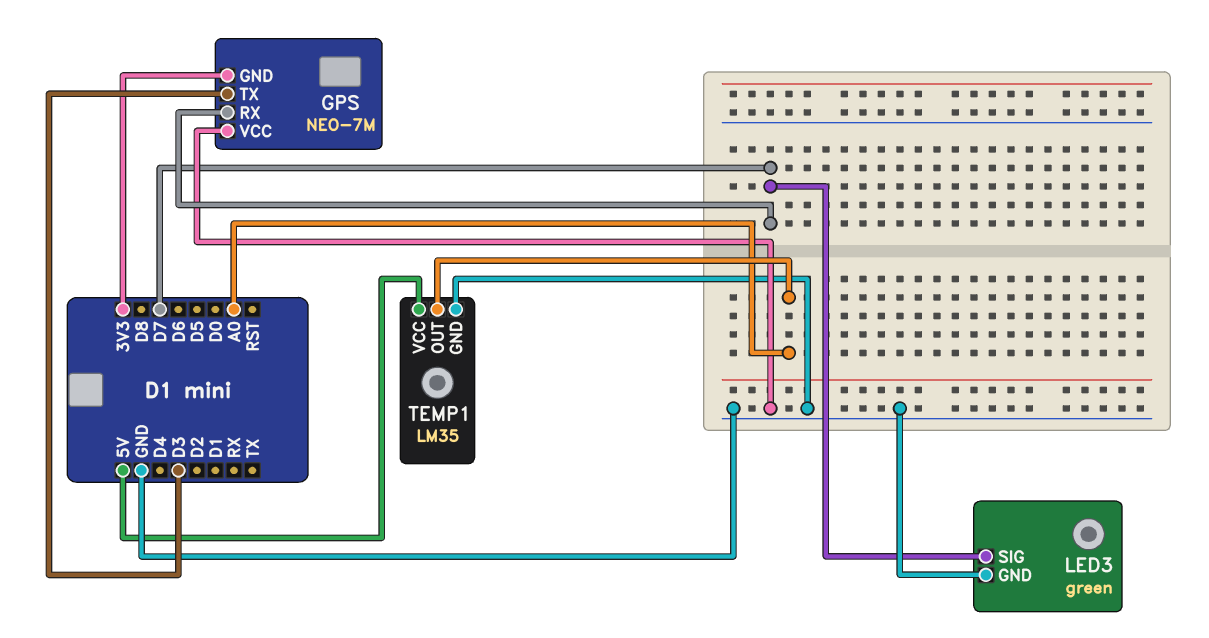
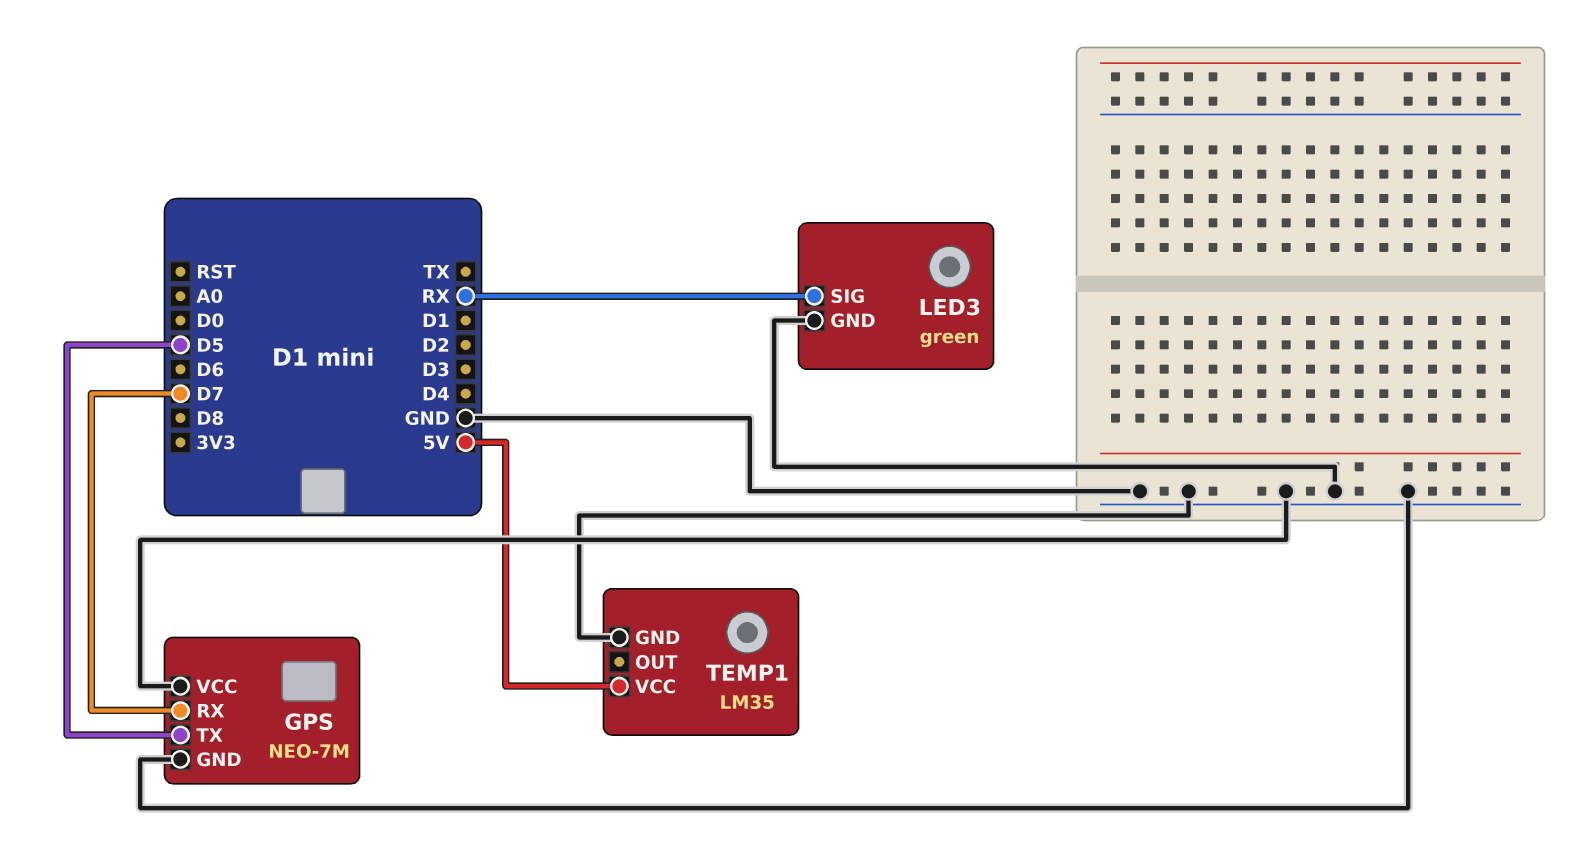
GPS pin GND: 3V3 -> GND
GPS pin TX: D3 -> D5
LED3 pin SIG: D7 -> RX
TEMP1 pin OUT: A0 -> none

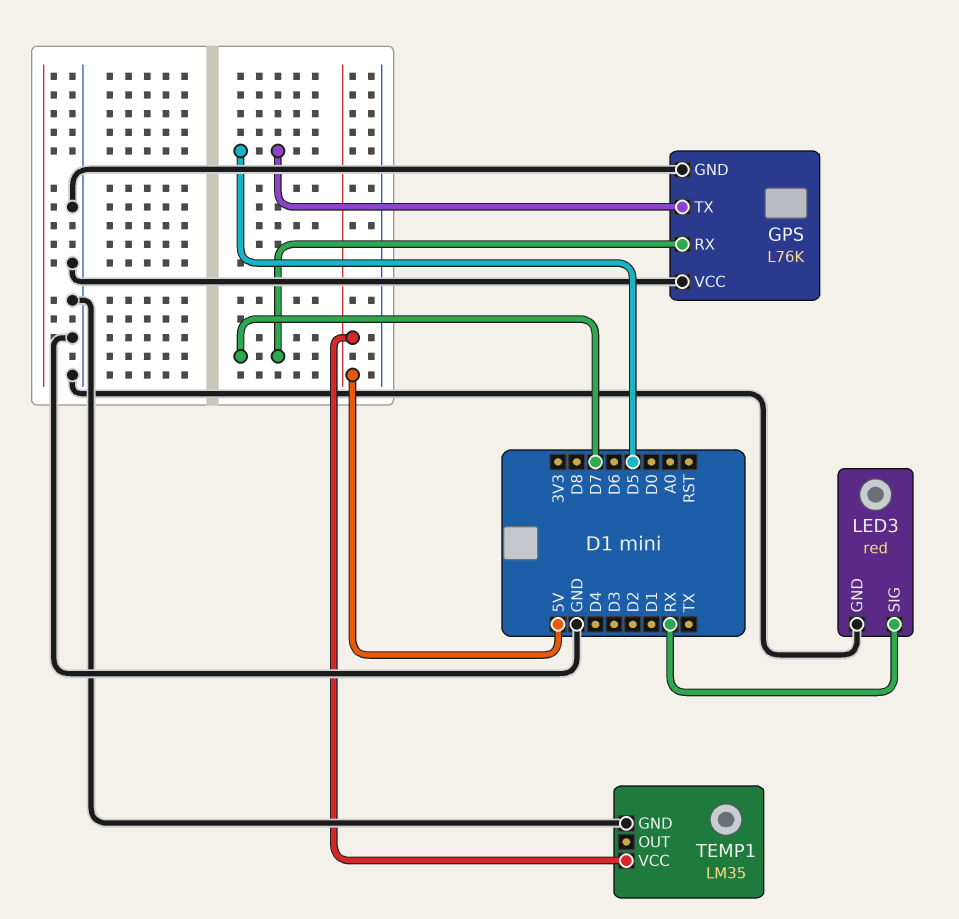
GPS: NEO-7M -> L76K
LED3: green -> red

